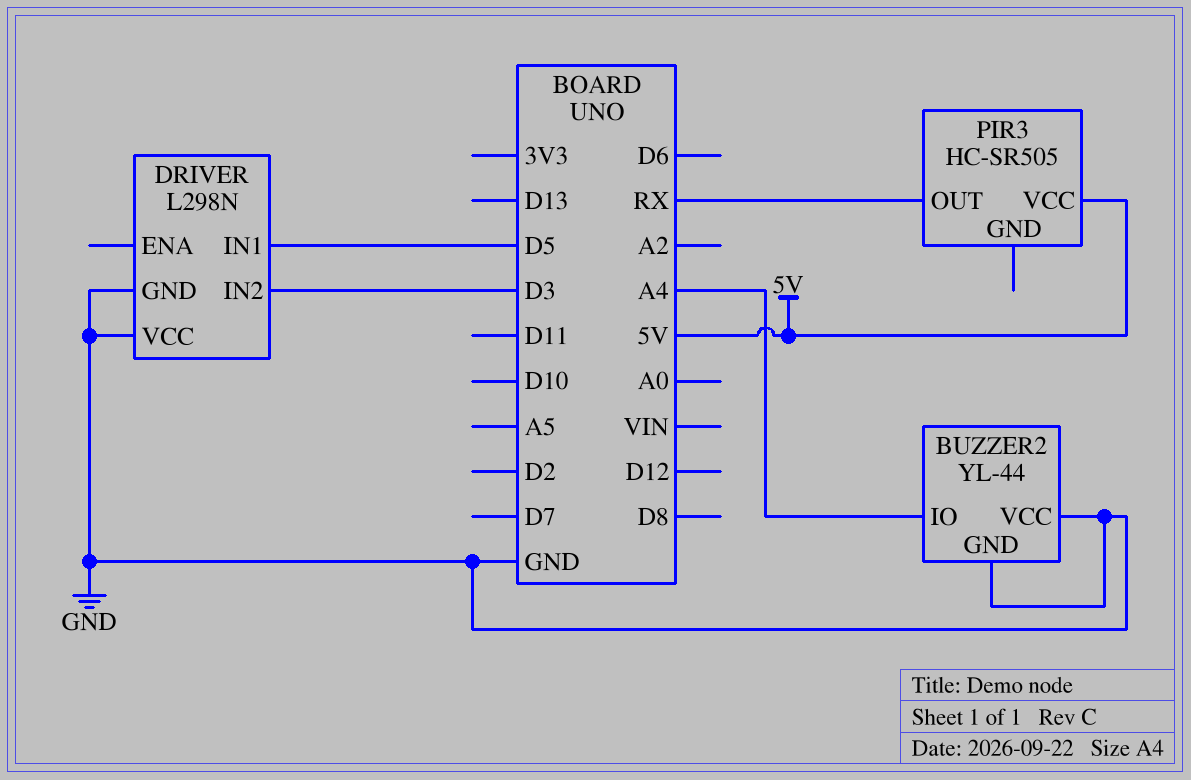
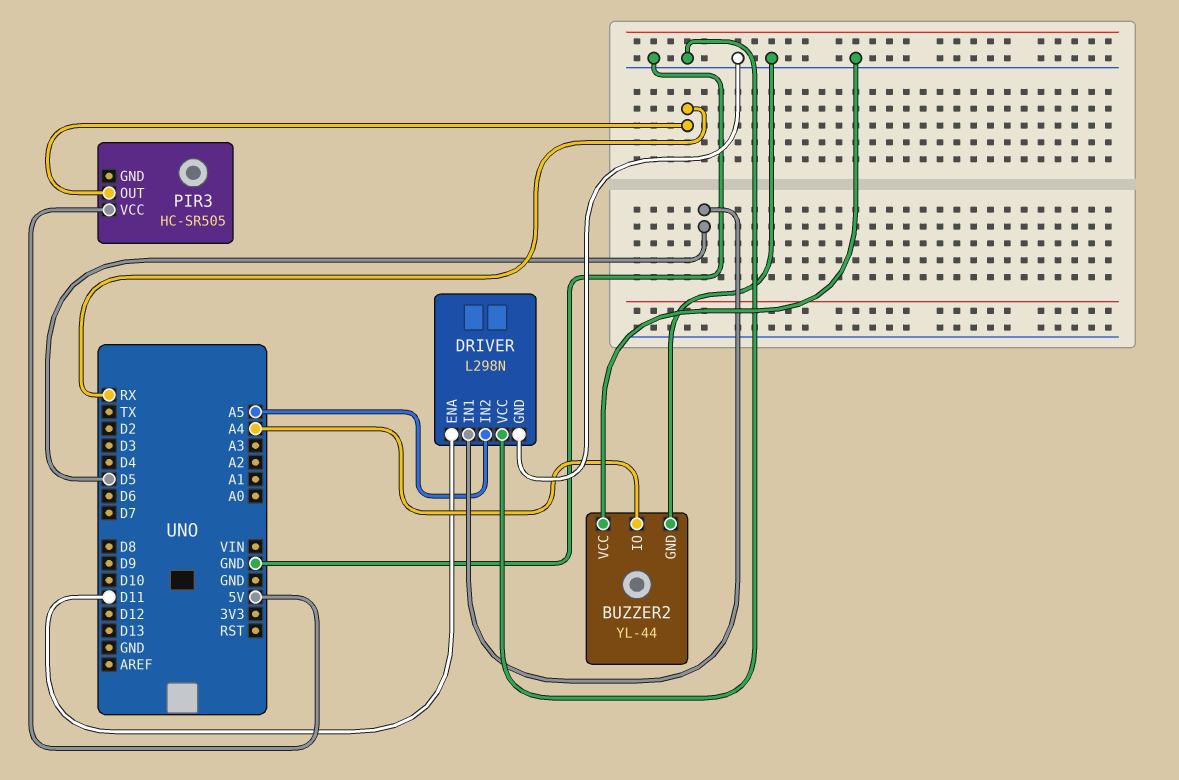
DRIVER pin ENA: none -> D11
DRIVER pin IN2: D3 -> A5

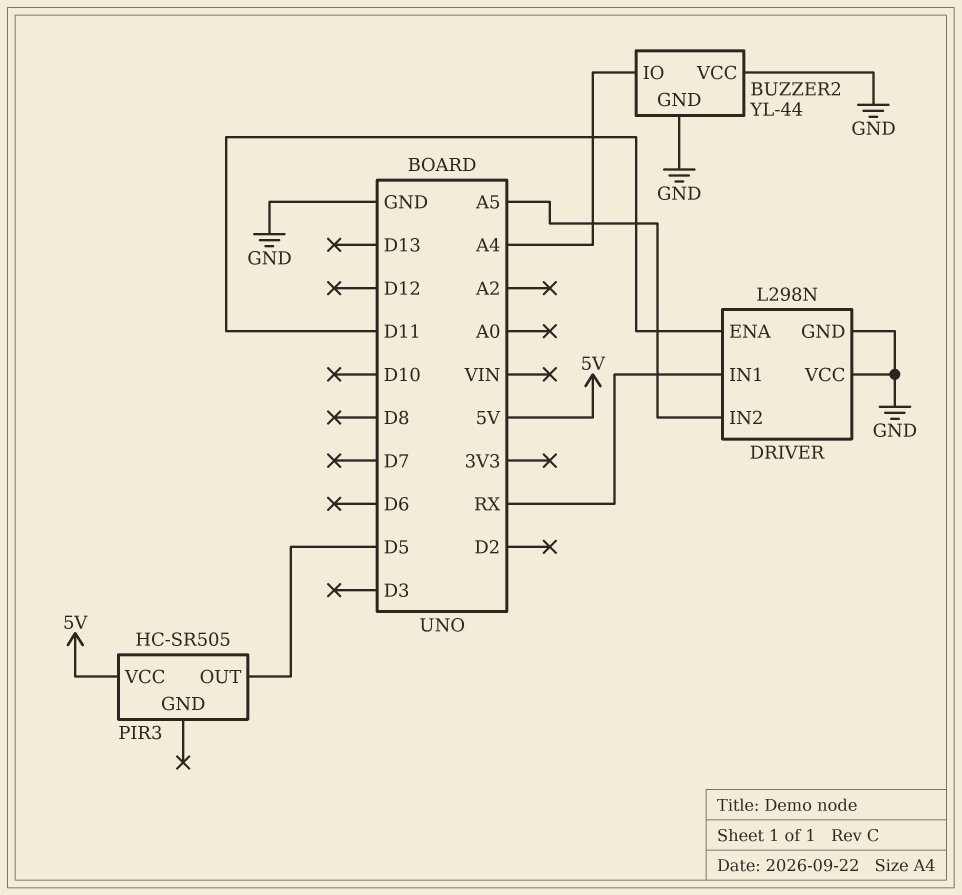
DRIVER pin IN1: D5 -> RX
PIR3 pin OUT: RX -> D5

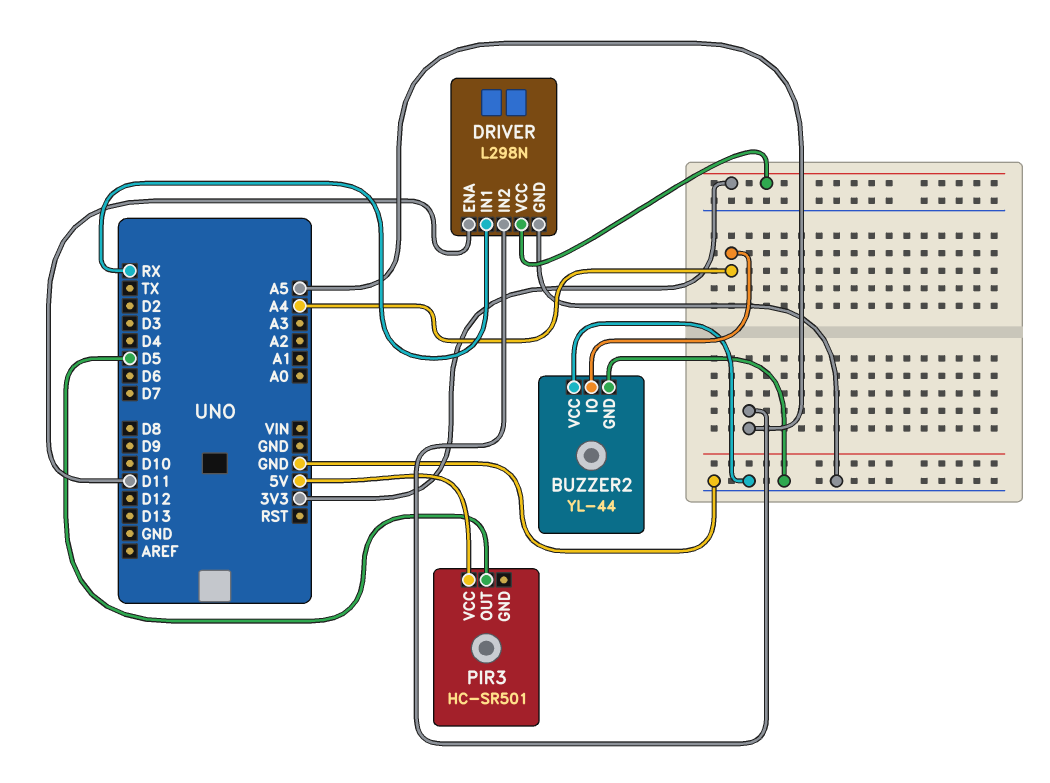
DRIVER pin VCC: GND -> 3V3
PIR3: HC-SR505 -> HC-SR501

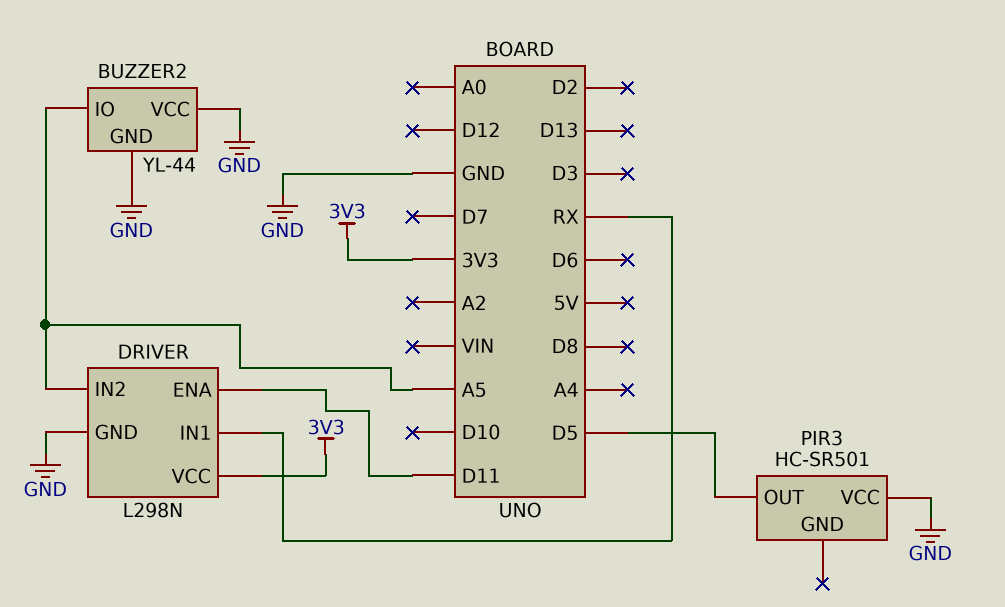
BUZZER2 pin IO: A4 -> A5
PIR3 pin VCC: 5V -> GND

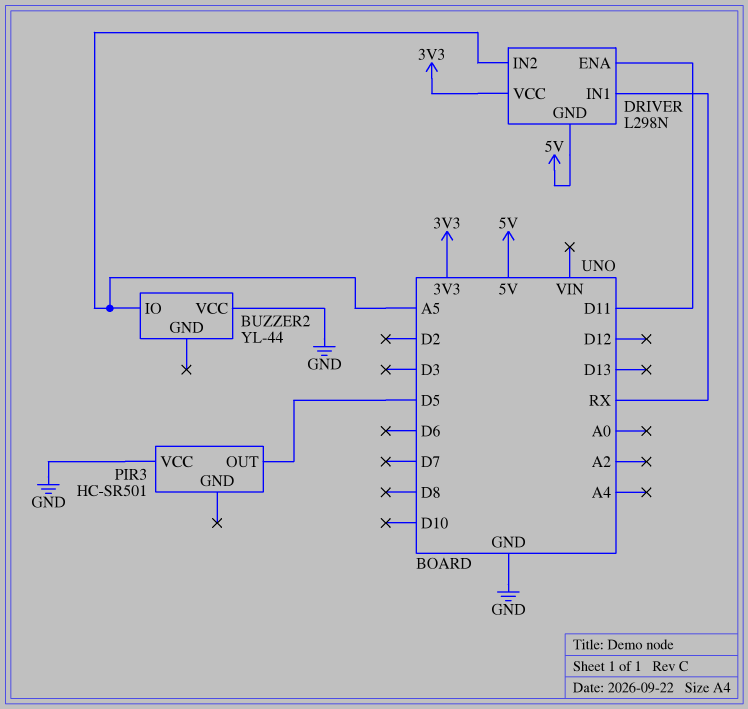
BUZZER2 pin GND: GND -> none
DRIVER pin GND: GND -> 5V

